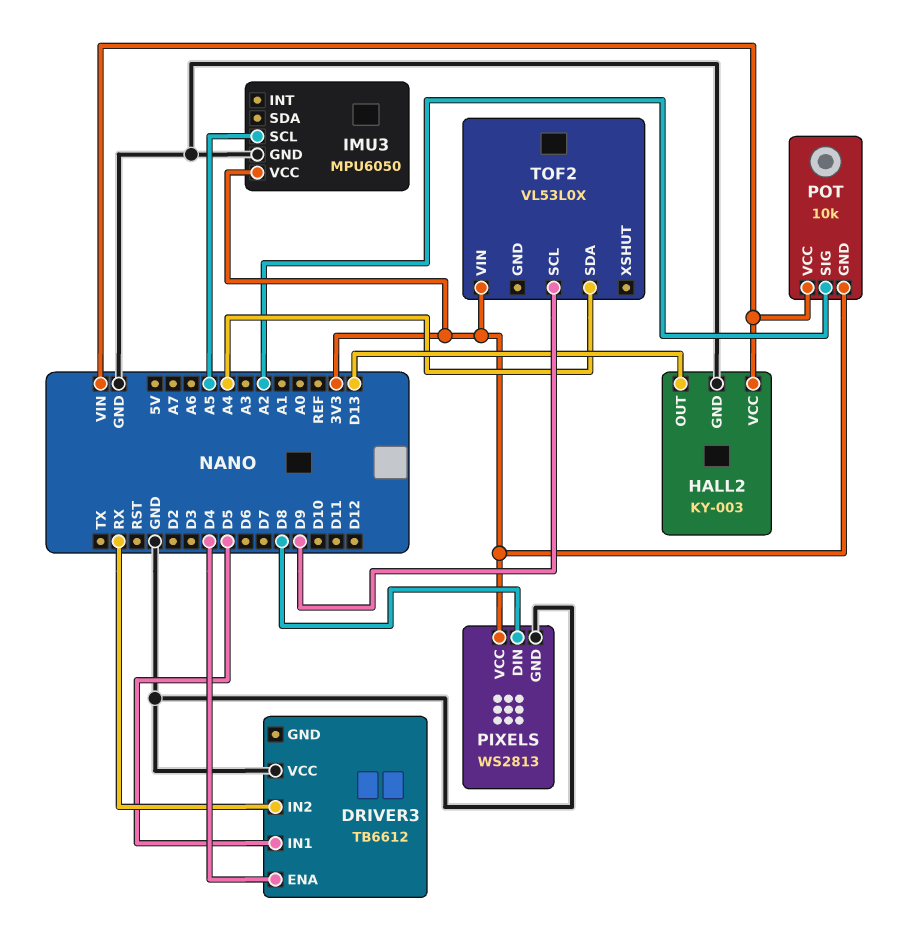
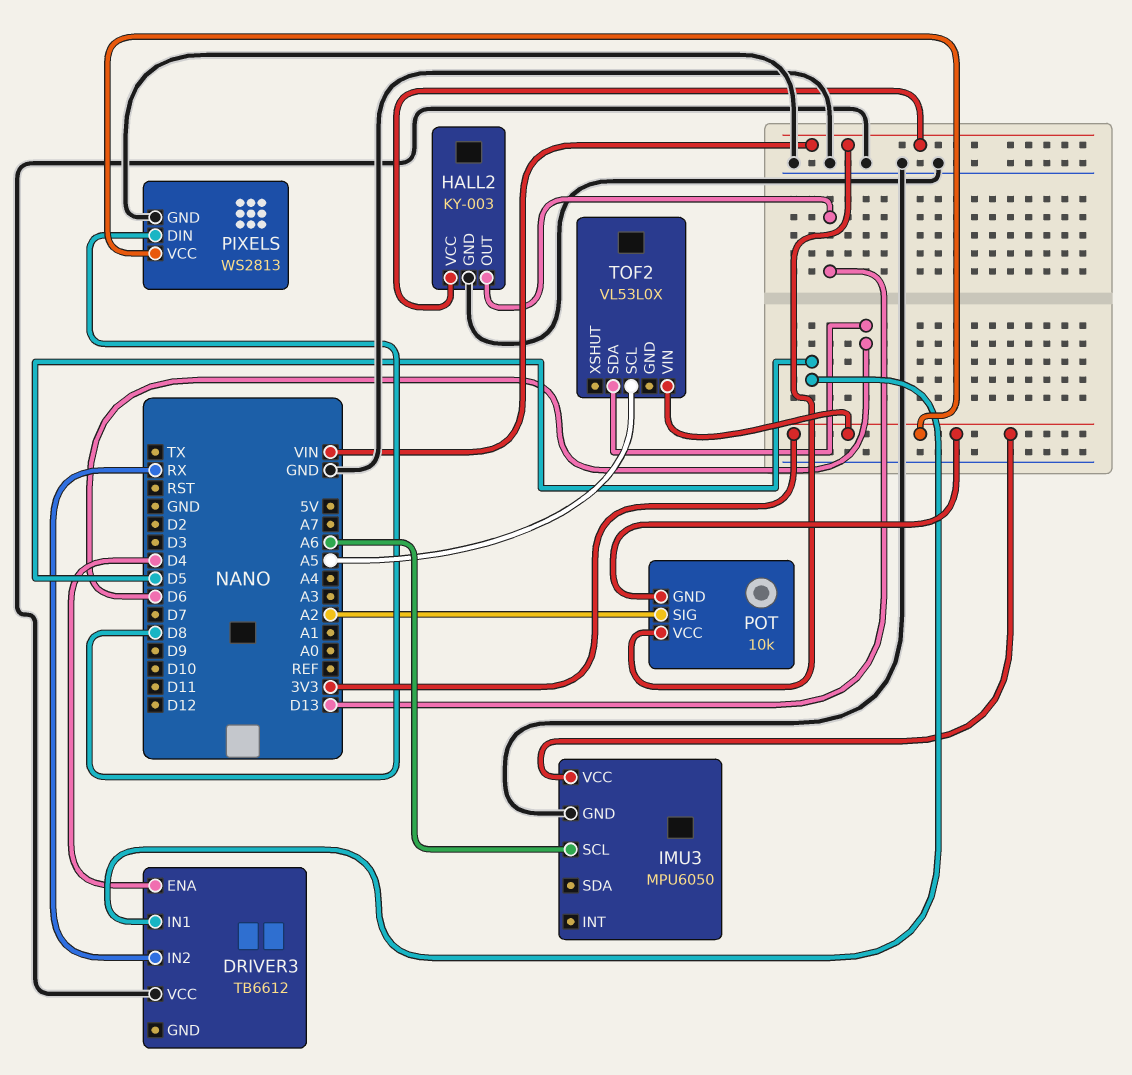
IMU3 pin SCL: A5 -> A6
TOF2 pin SCL: D9 -> A5
TOF2 pin SDA: A4 -> D6

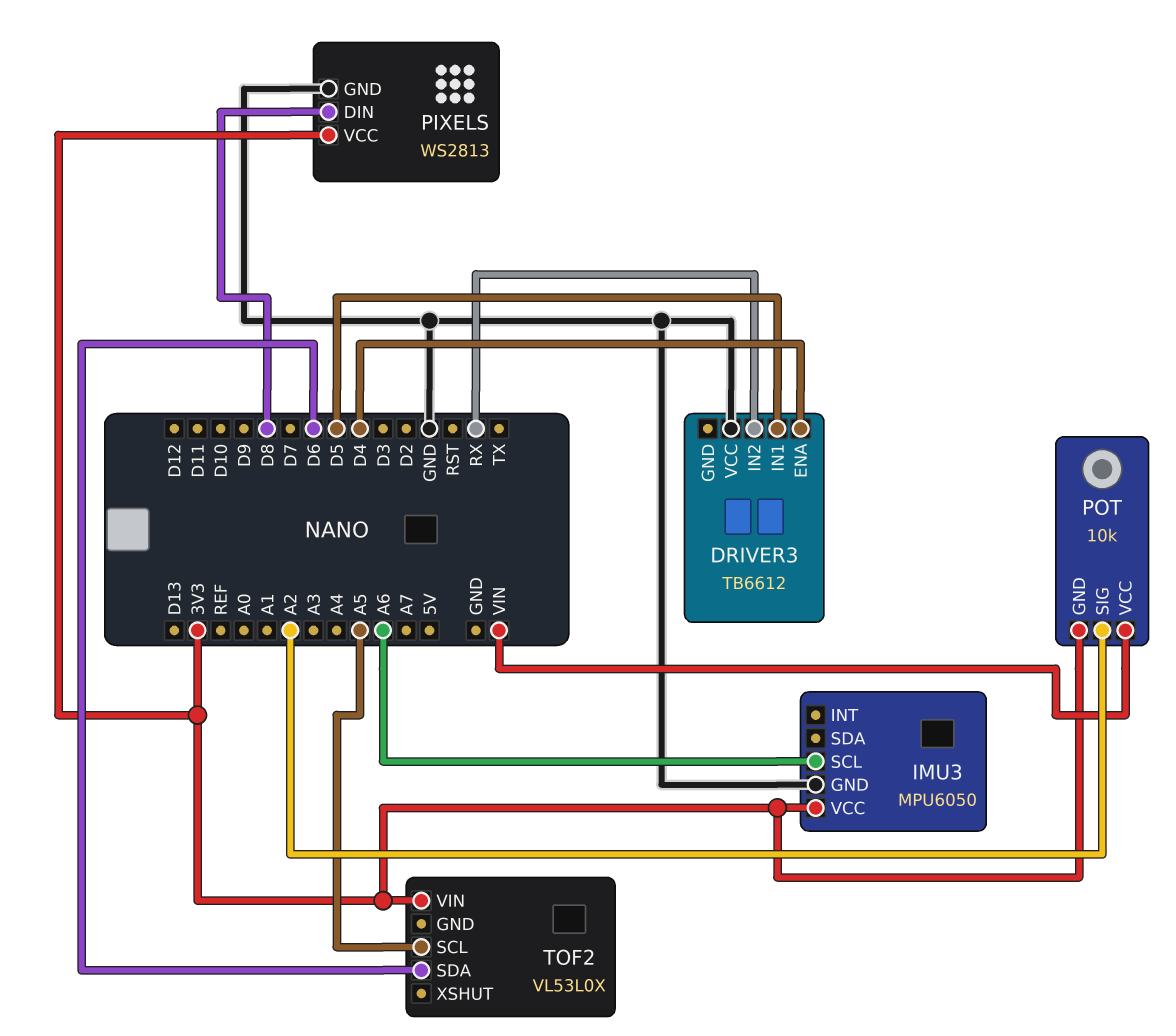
HALL2: KY-003 -> none
HALL2 pin GND: GND -> none
HALL2 pin OUT: D13 -> none
HALL2 pin VCC: VIN -> none

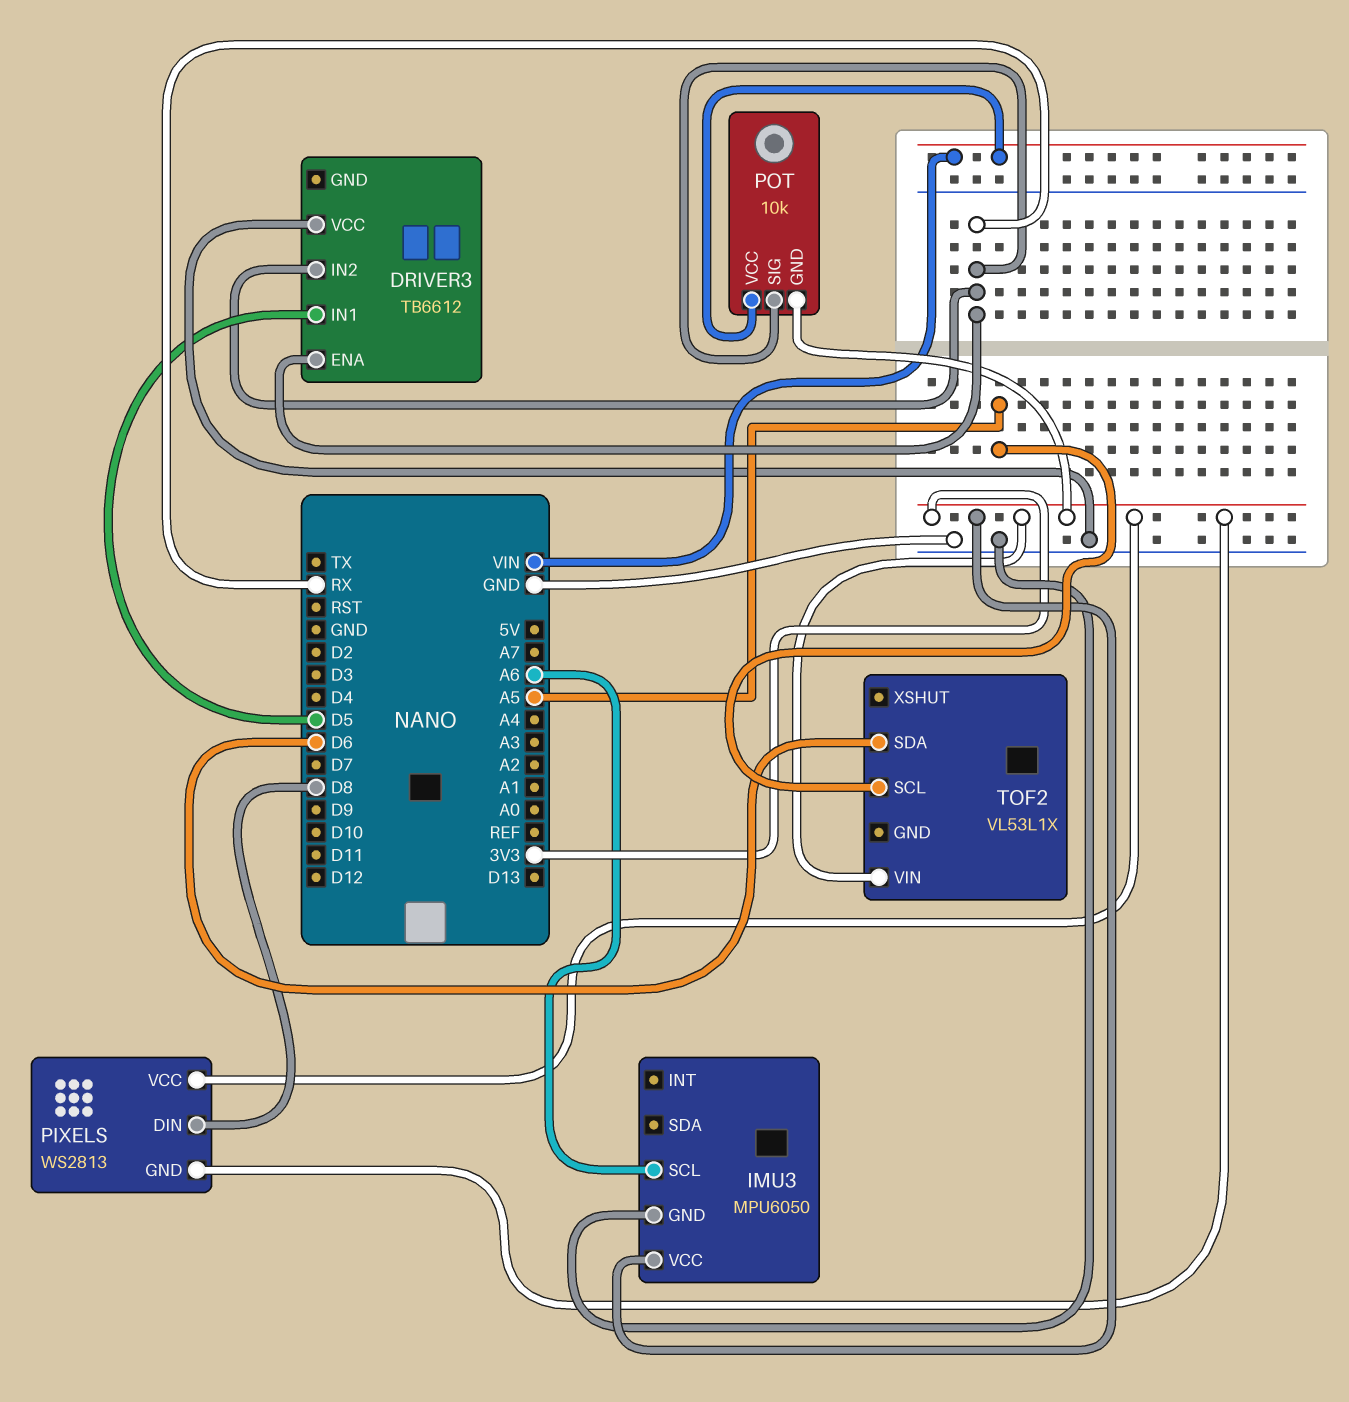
DRIVER3 pin ENA: D4 -> RX
PIXELS pin GND: GND -> 3V3
POT pin SIG: A2 -> RX
TOF2: VL53L0X -> VL53L1X

